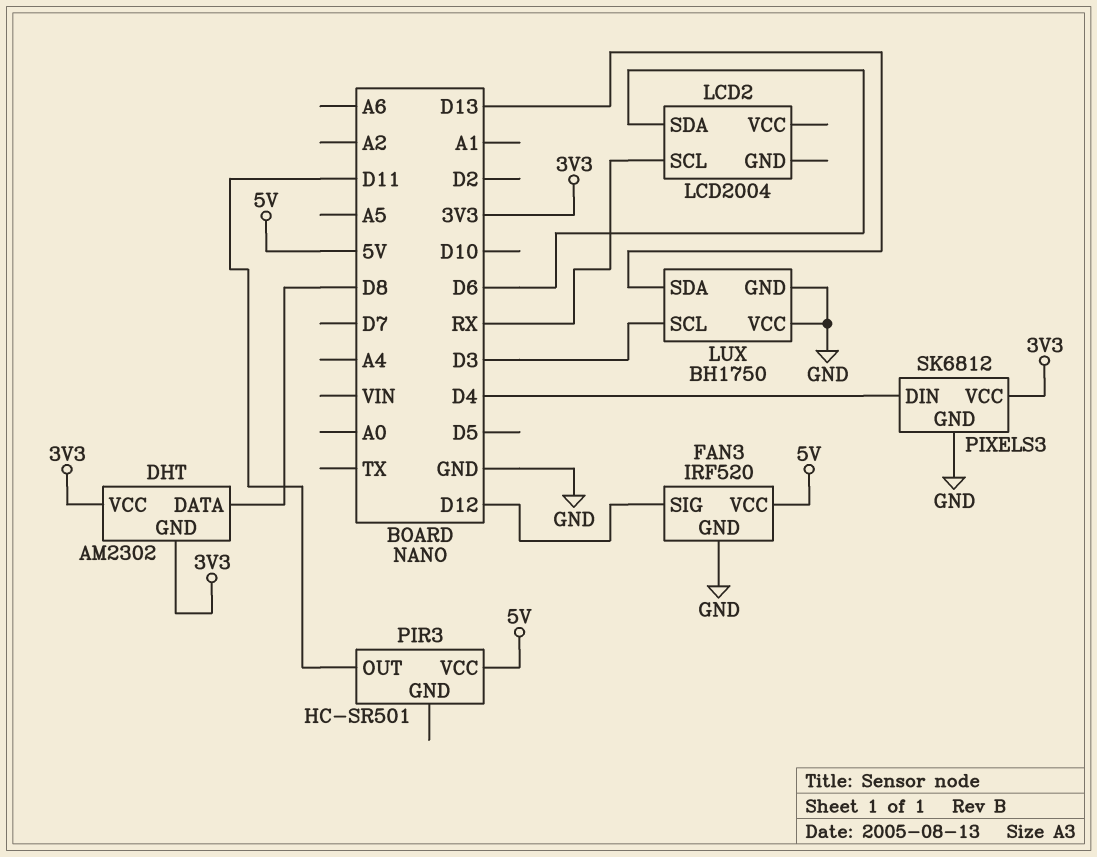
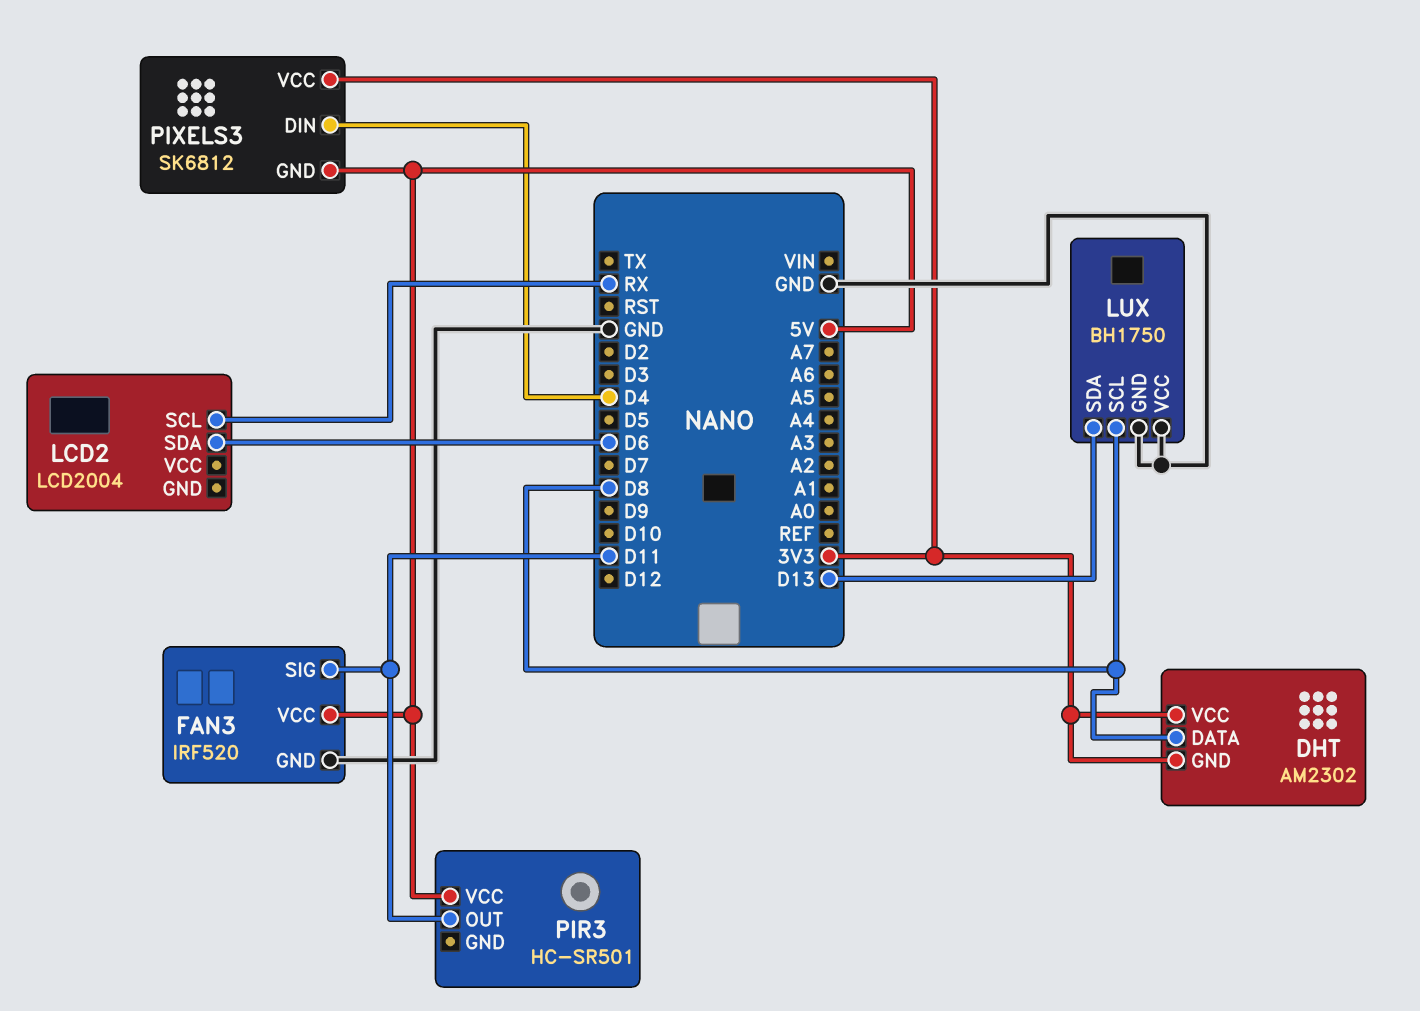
FAN3 pin SIG: D12 -> D11
LUX pin SCL: D3 -> D8
PIXELS3 pin GND: GND -> 5V

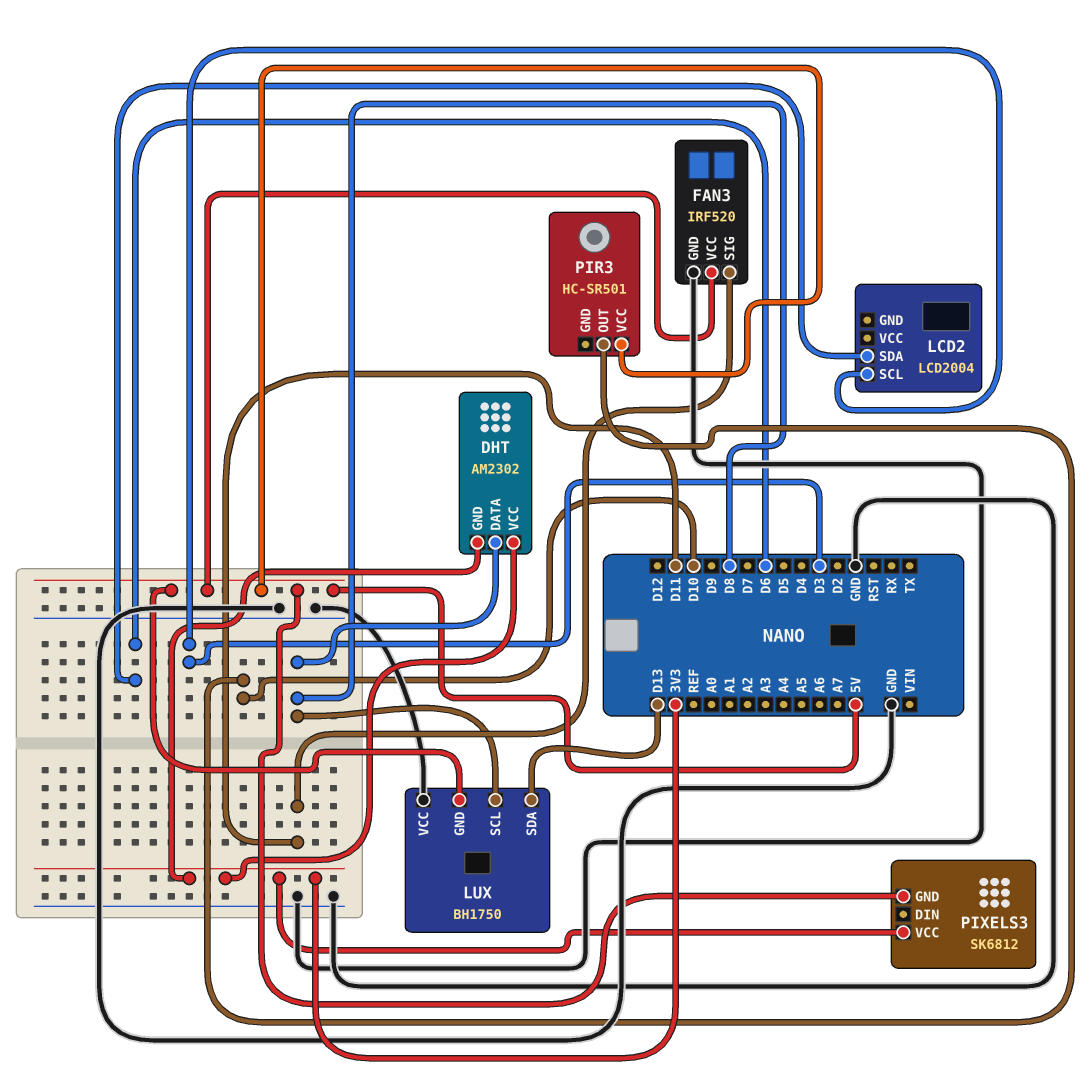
LCD2 pin SCL: RX -> D3
LUX pin GND: GND -> 5V
PIR3 pin OUT: D11 -> D10
PIXELS3 pin DIN: D4 -> none

